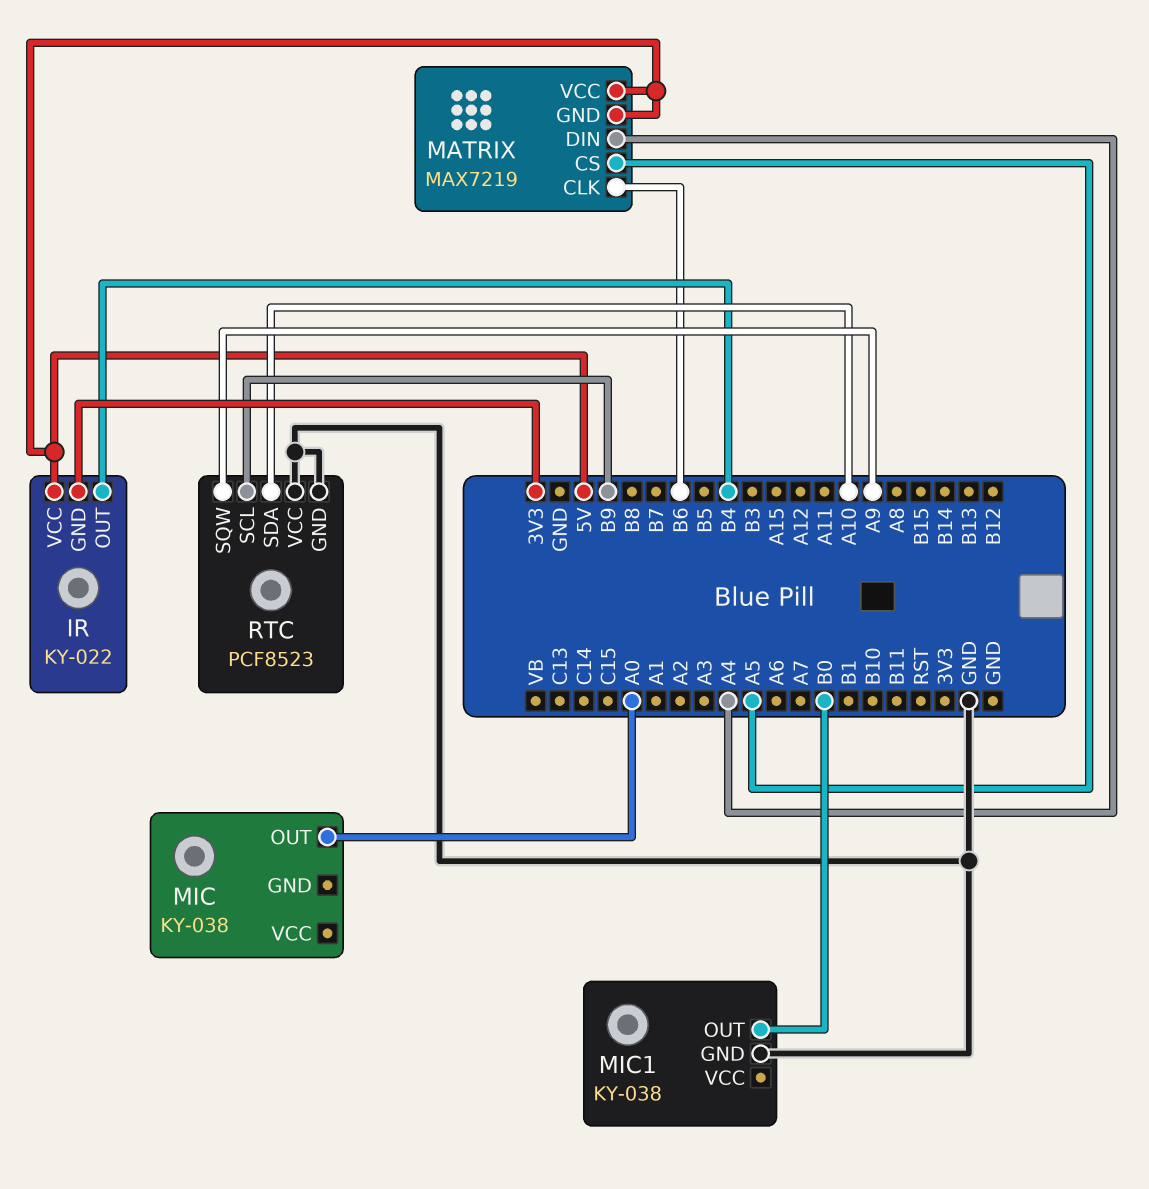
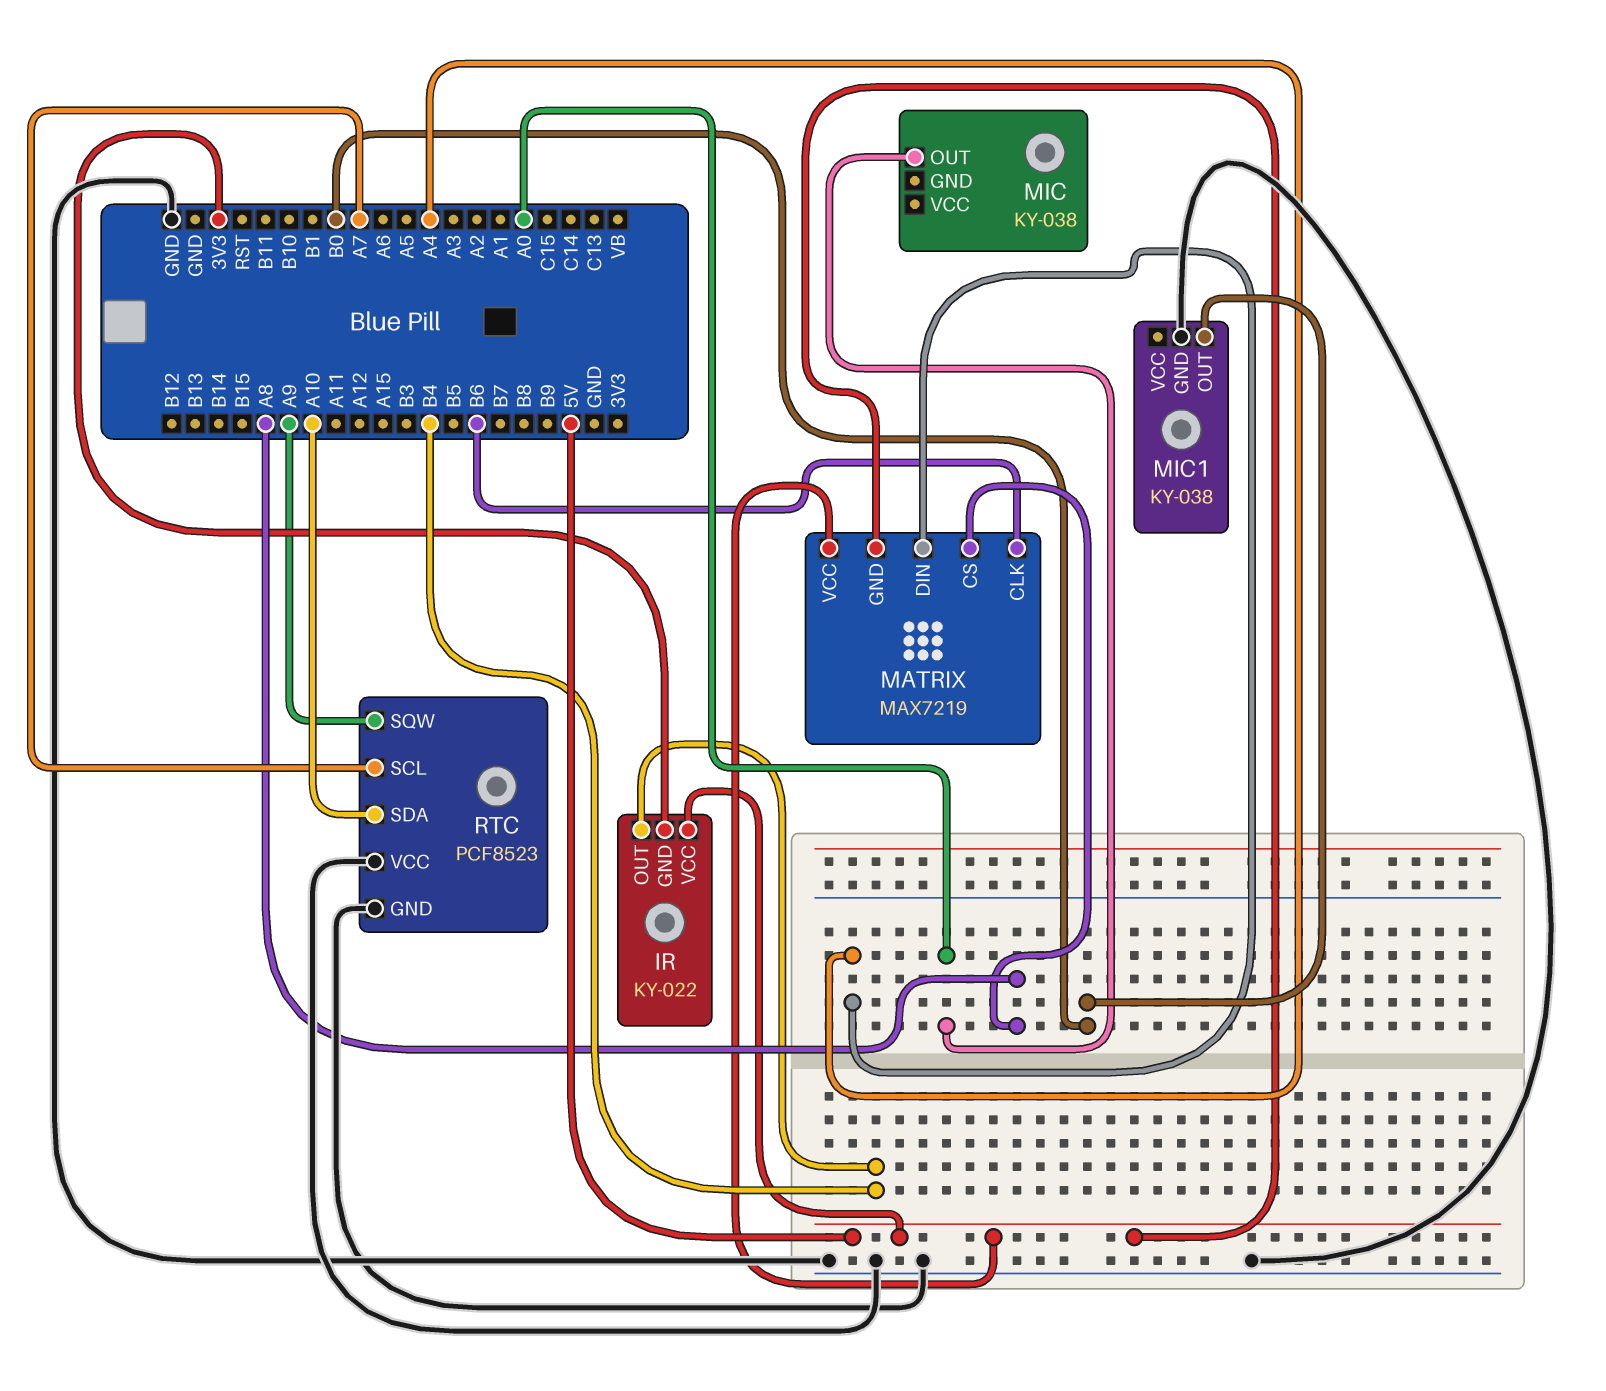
MATRIX pin CS: A5 -> A8
RTC pin SCL: B9 -> A7

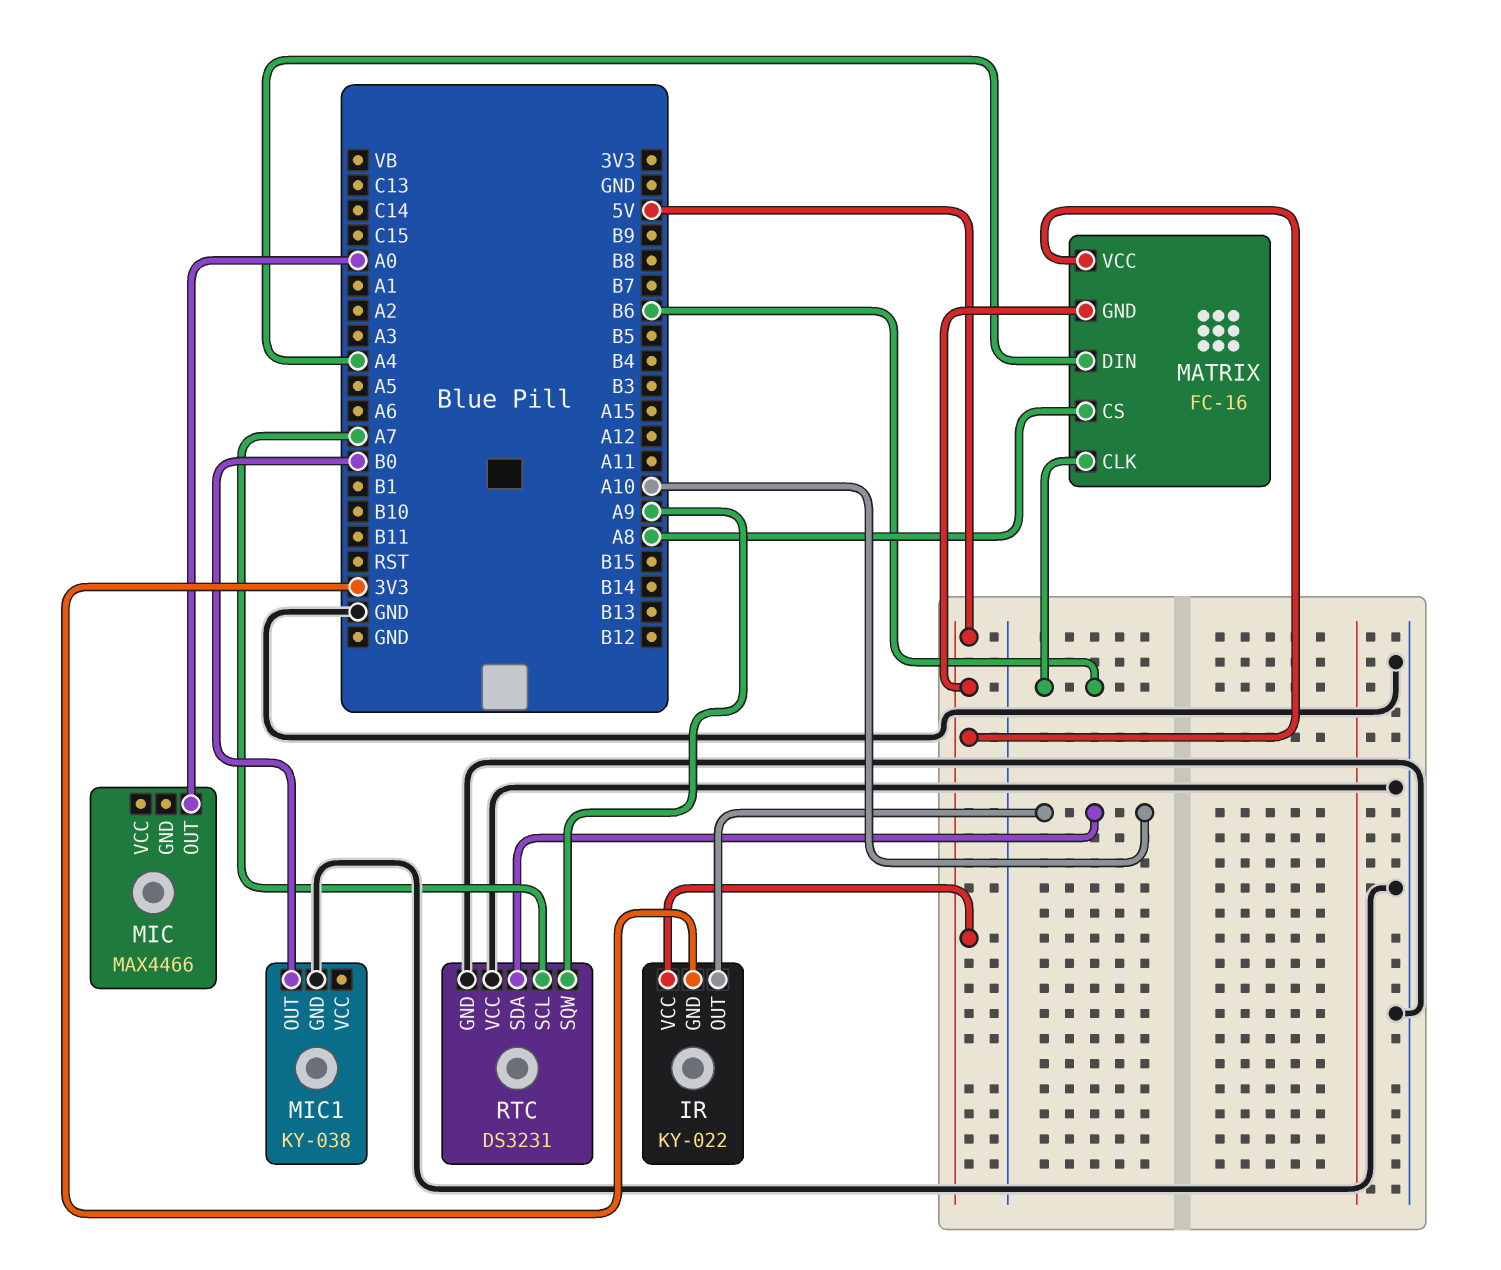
IR pin OUT: B4 -> A10
MATRIX: MAX7219 -> FC-16
MIC: KY-038 -> MAX4466
RTC: PCF8523 -> DS3231

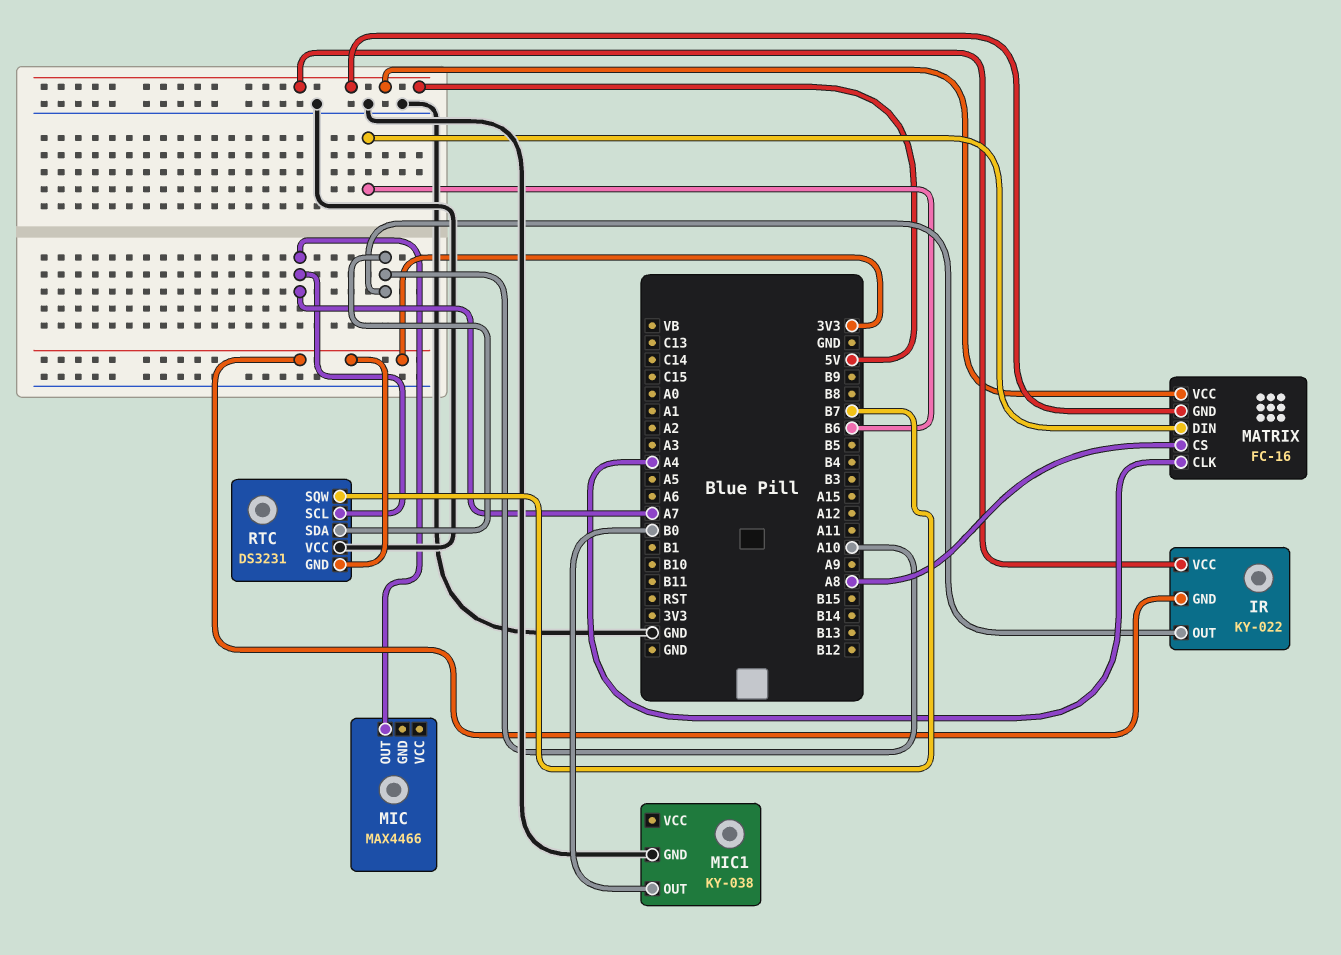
MATRIX pin CLK: B6 -> A4
MATRIX pin DIN: A4 -> B6
MIC pin OUT: A0 -> A7
RTC pin GND: GND -> 3V3
RTC pin SQW: A9 -> B7

